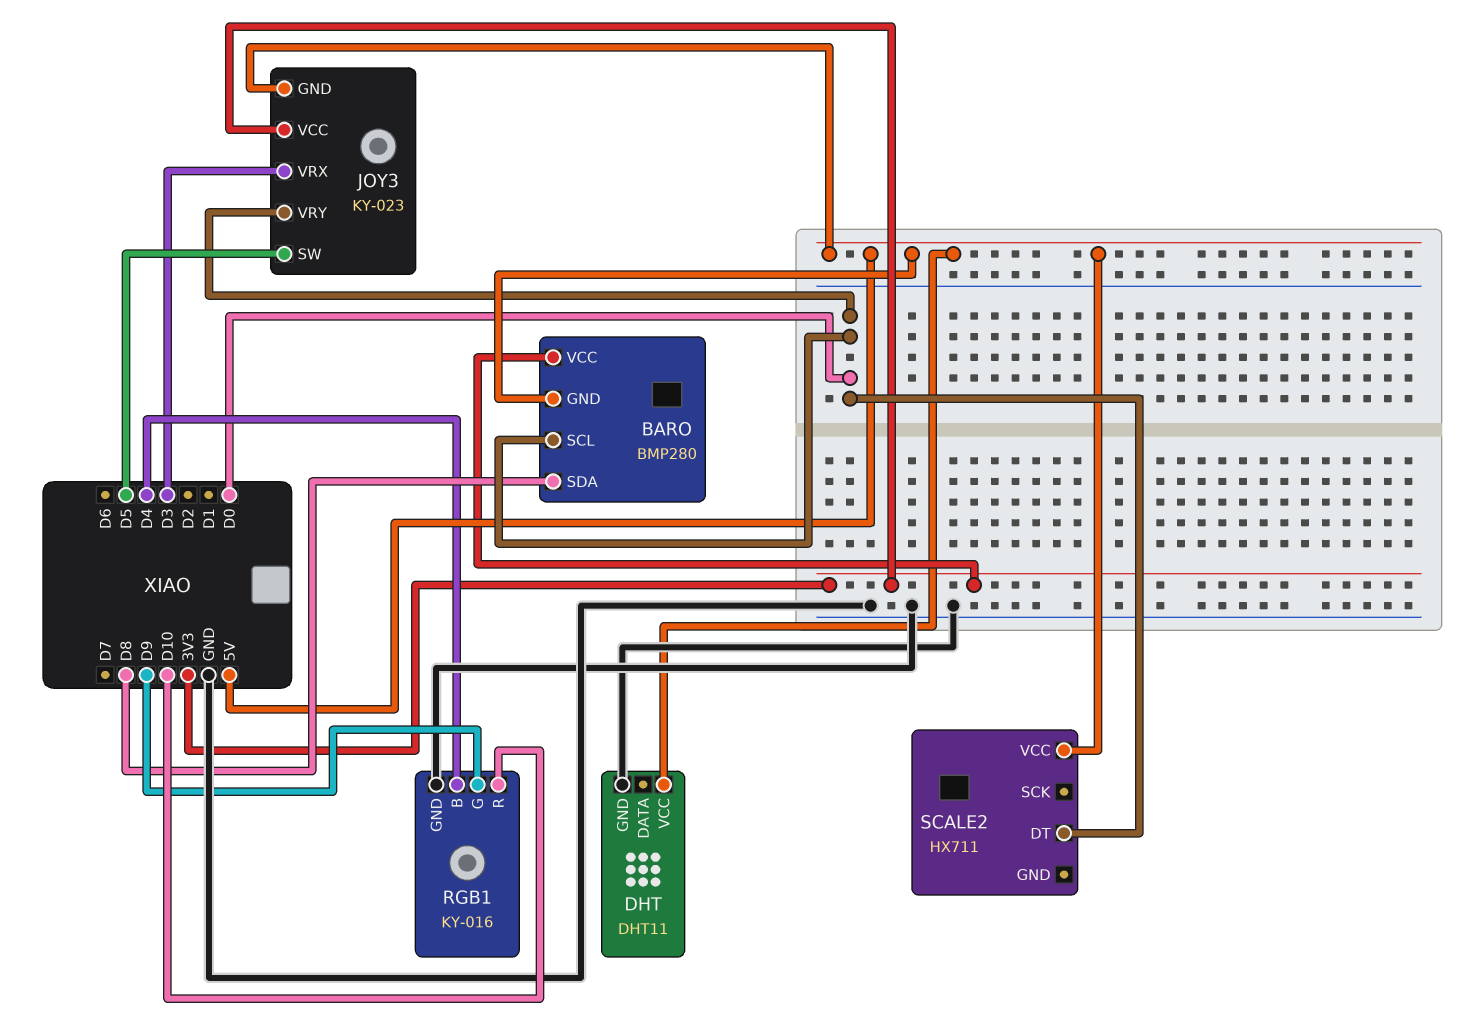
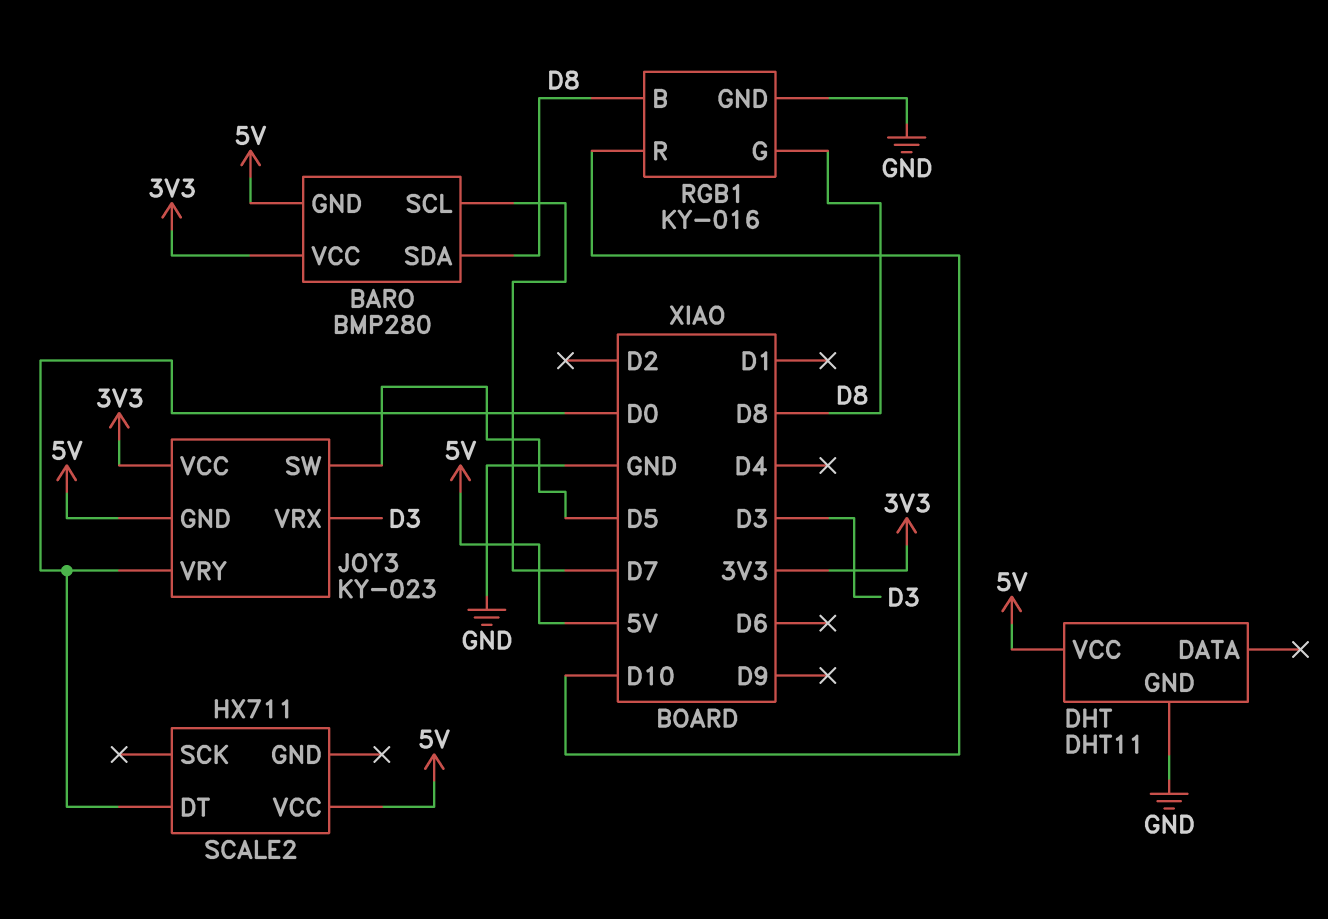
BARO pin SCL: D0 -> D7
RGB1 pin B: D4 -> D8
RGB1 pin G: D9 -> D8

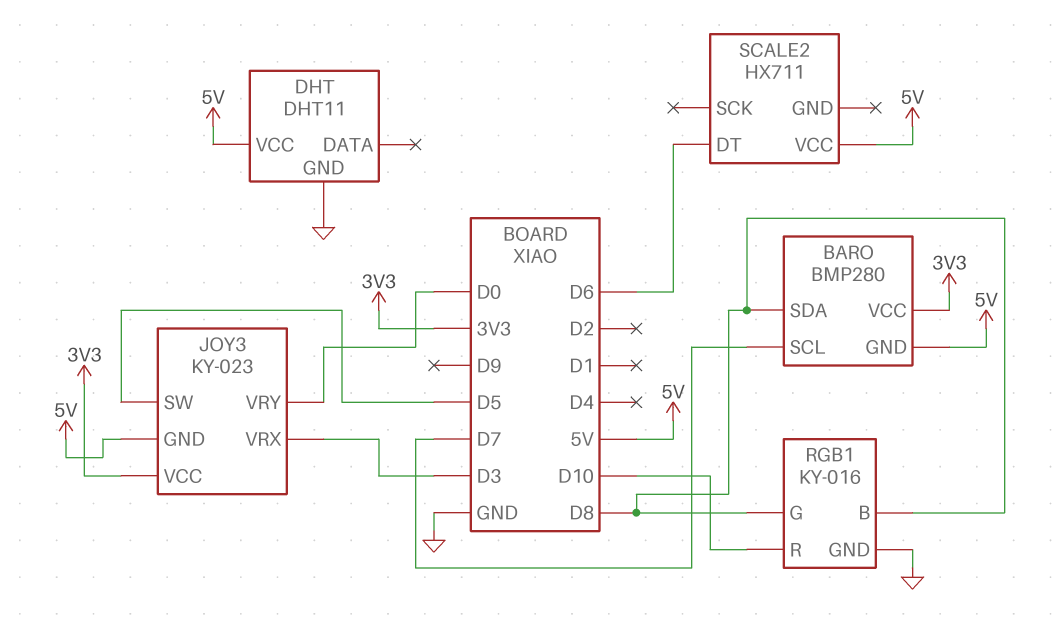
SCALE2 pin DT: D0 -> D6

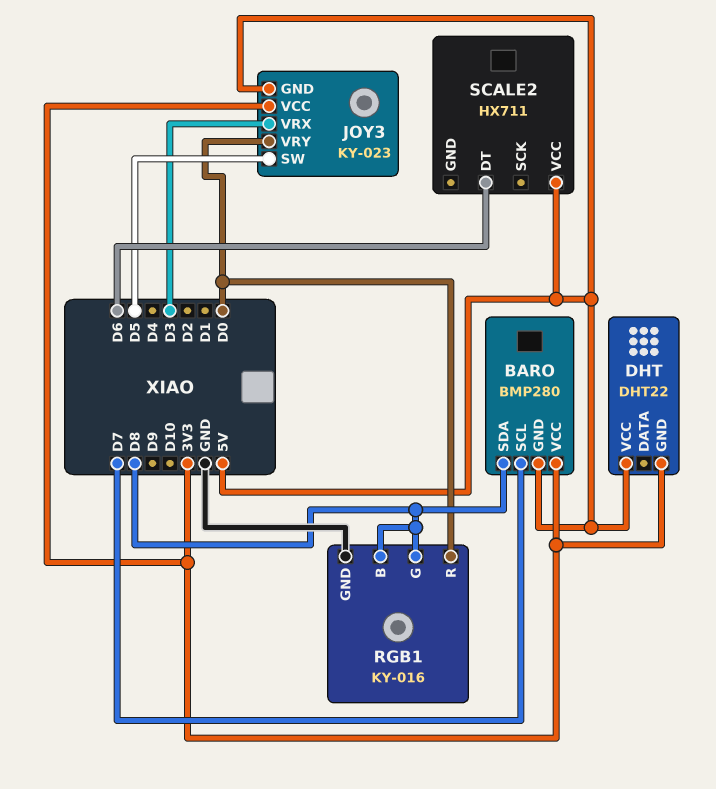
DHT: DHT11 -> DHT22
DHT pin GND: GND -> 3V3
RGB1 pin R: D10 -> D0

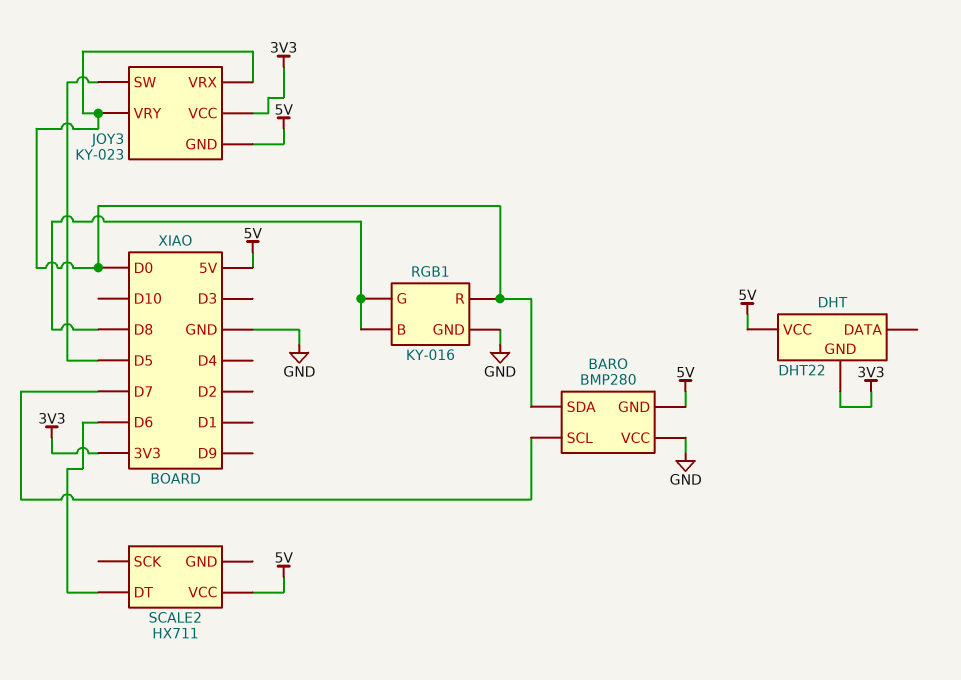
BARO pin SDA: D8 -> D0
BARO pin VCC: 3V3 -> GND
JOY3 pin VRX: D3 -> D0

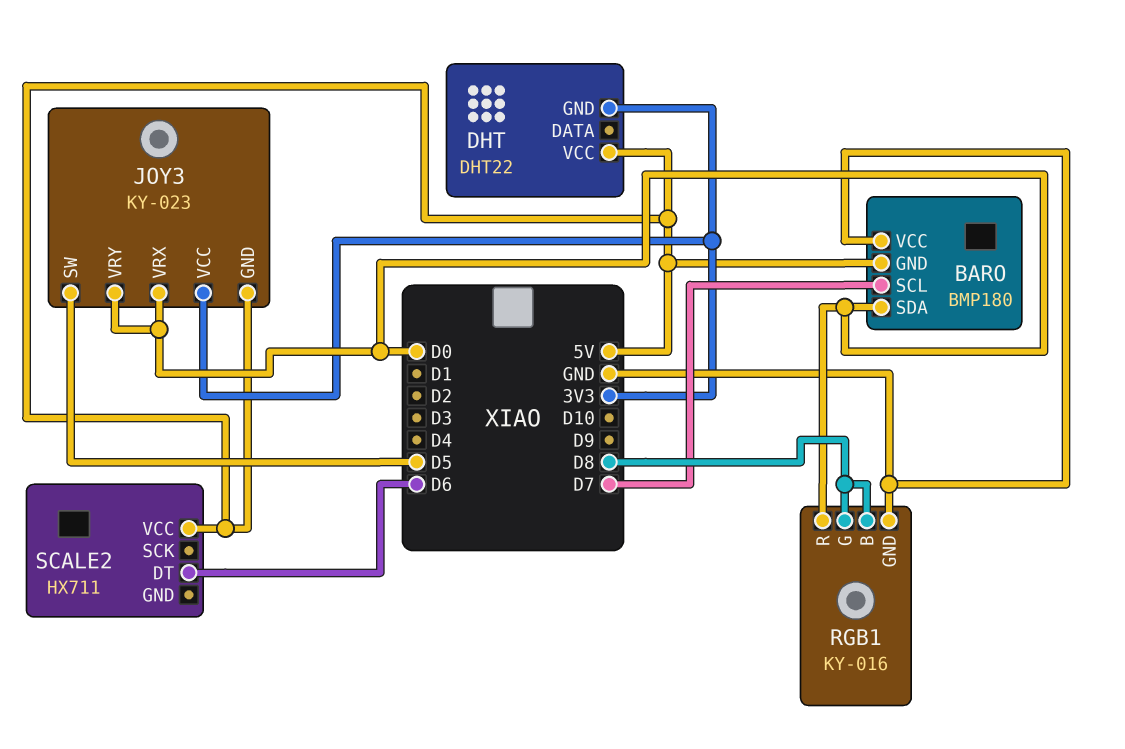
BARO: BMP280 -> BMP180

